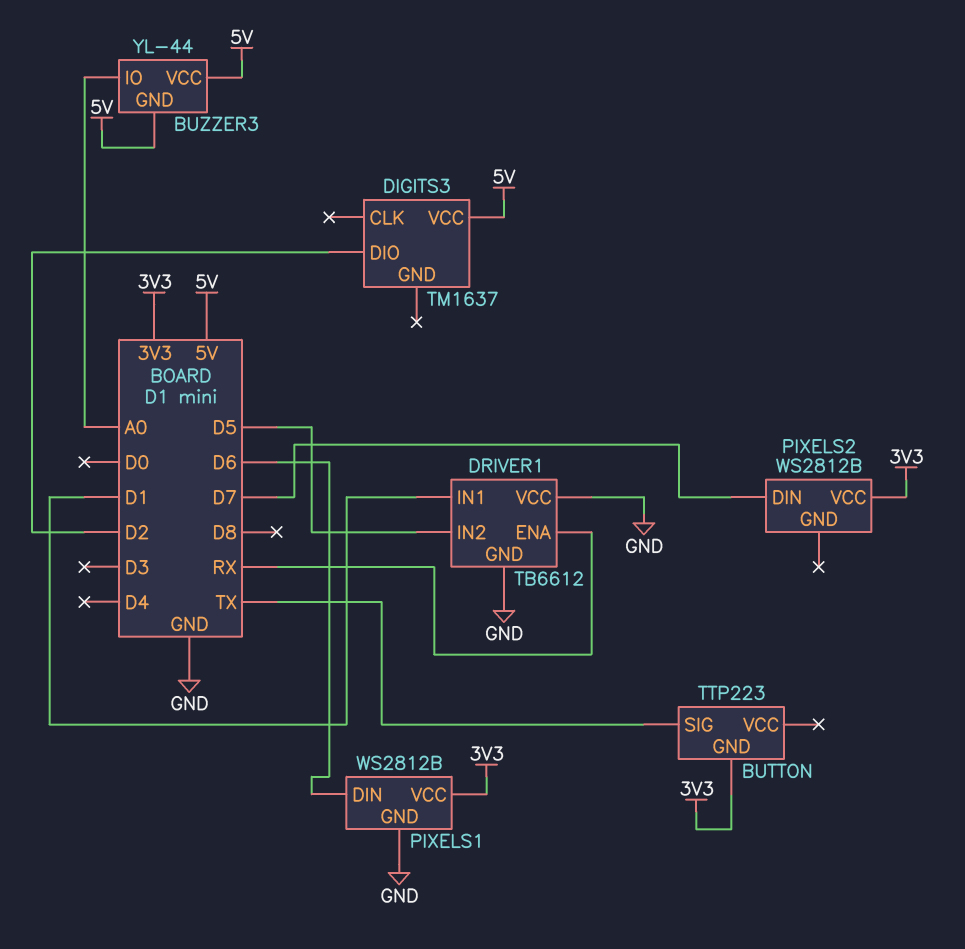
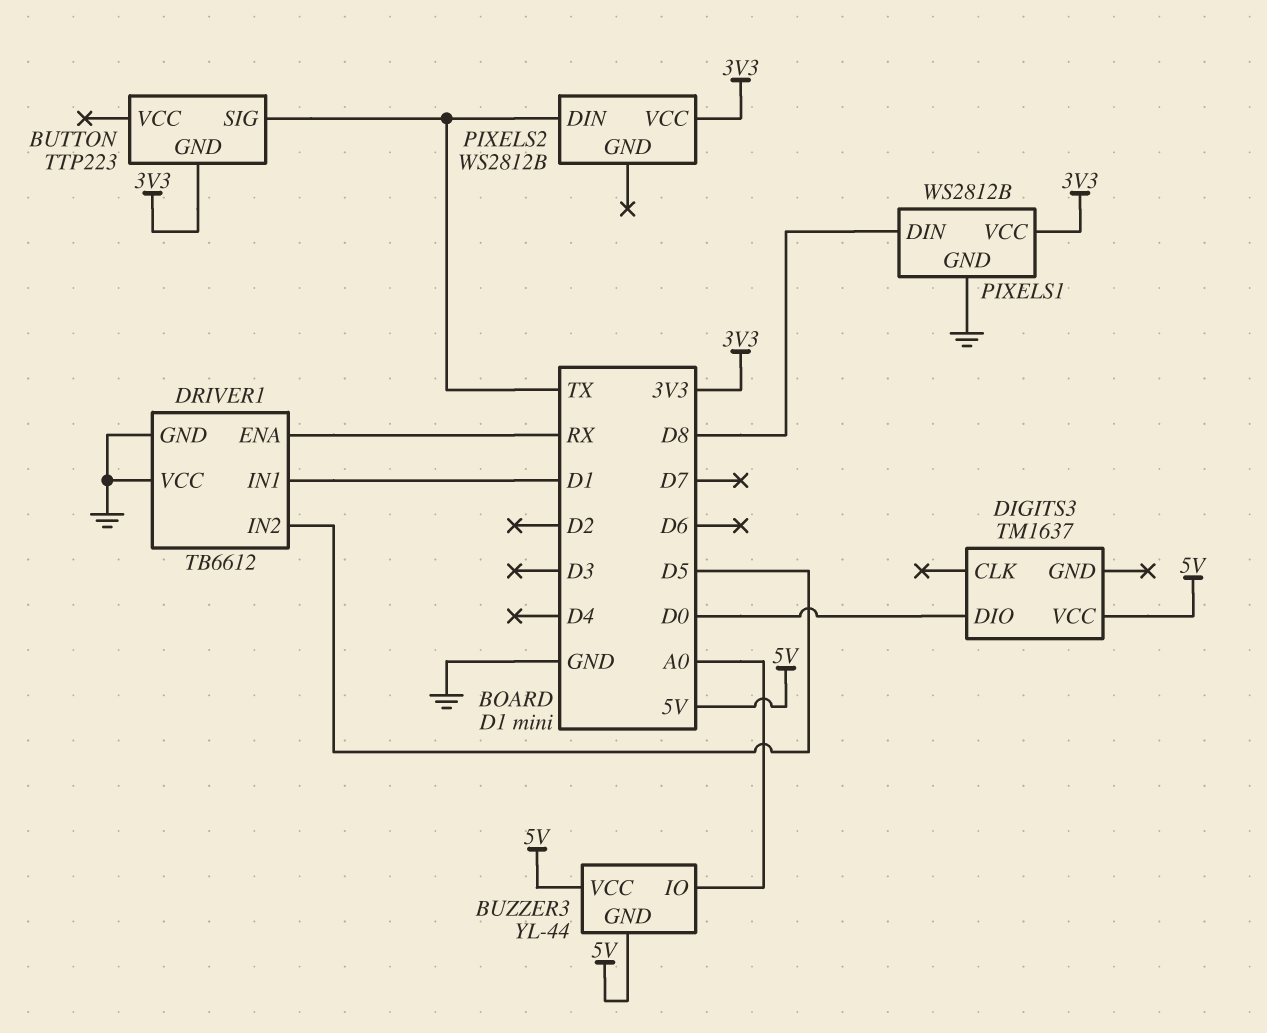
DIGITS3 pin DIO: D2 -> D0
PIXELS1 pin DIN: D6 -> D8
PIXELS2 pin DIN: D7 -> TX

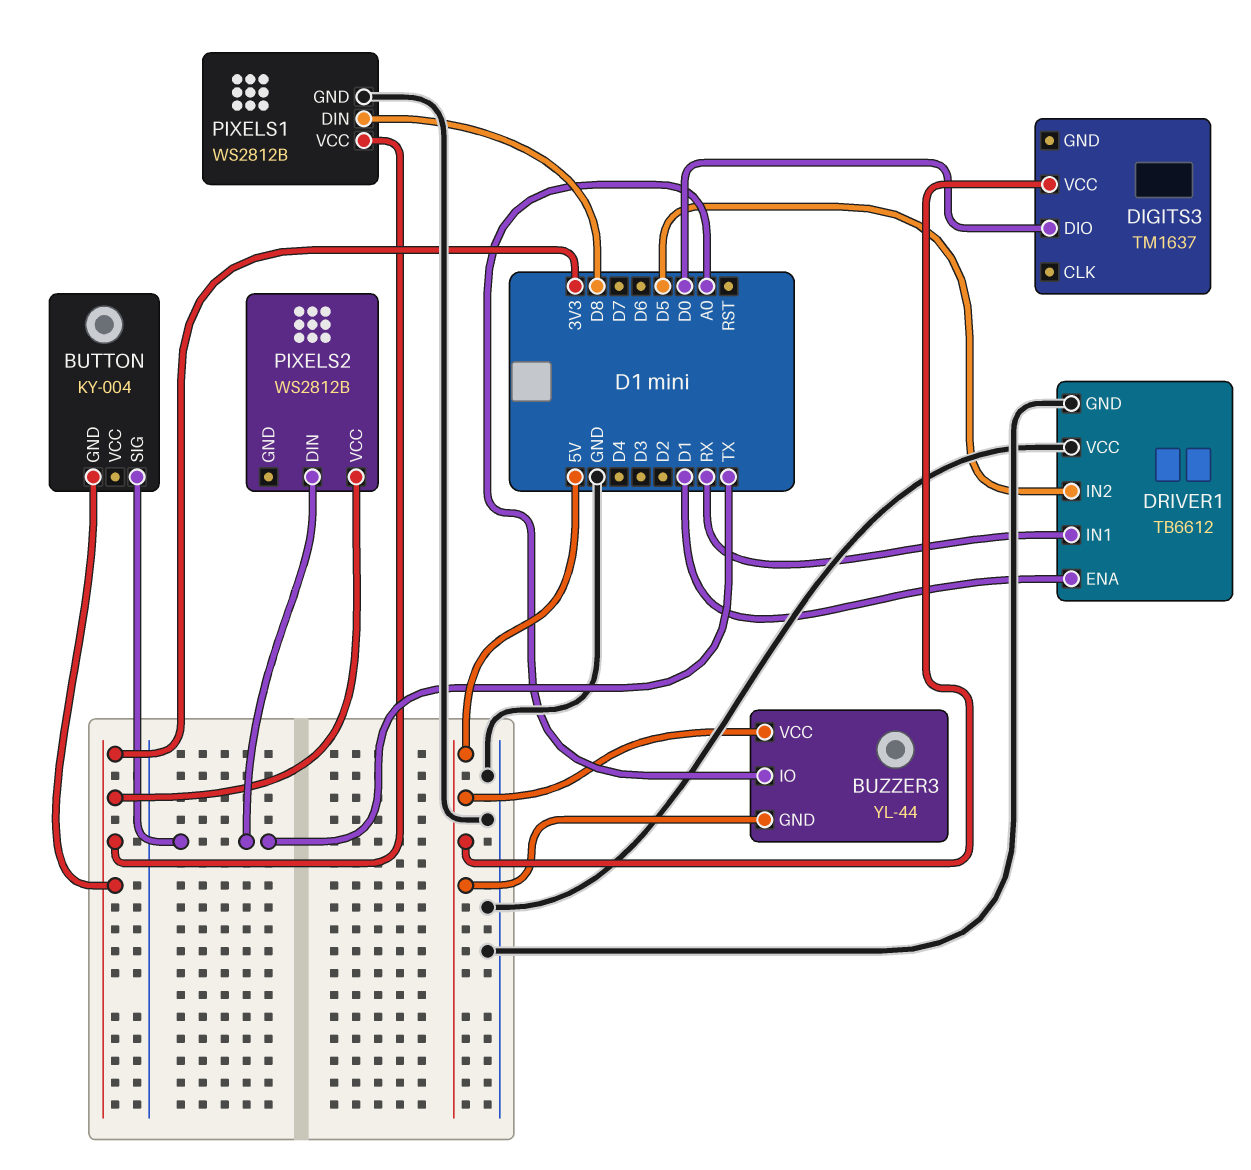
BUTTON: TTP223 -> KY-004
DRIVER1 pin ENA: RX -> D1
DRIVER1 pin IN1: D1 -> RX

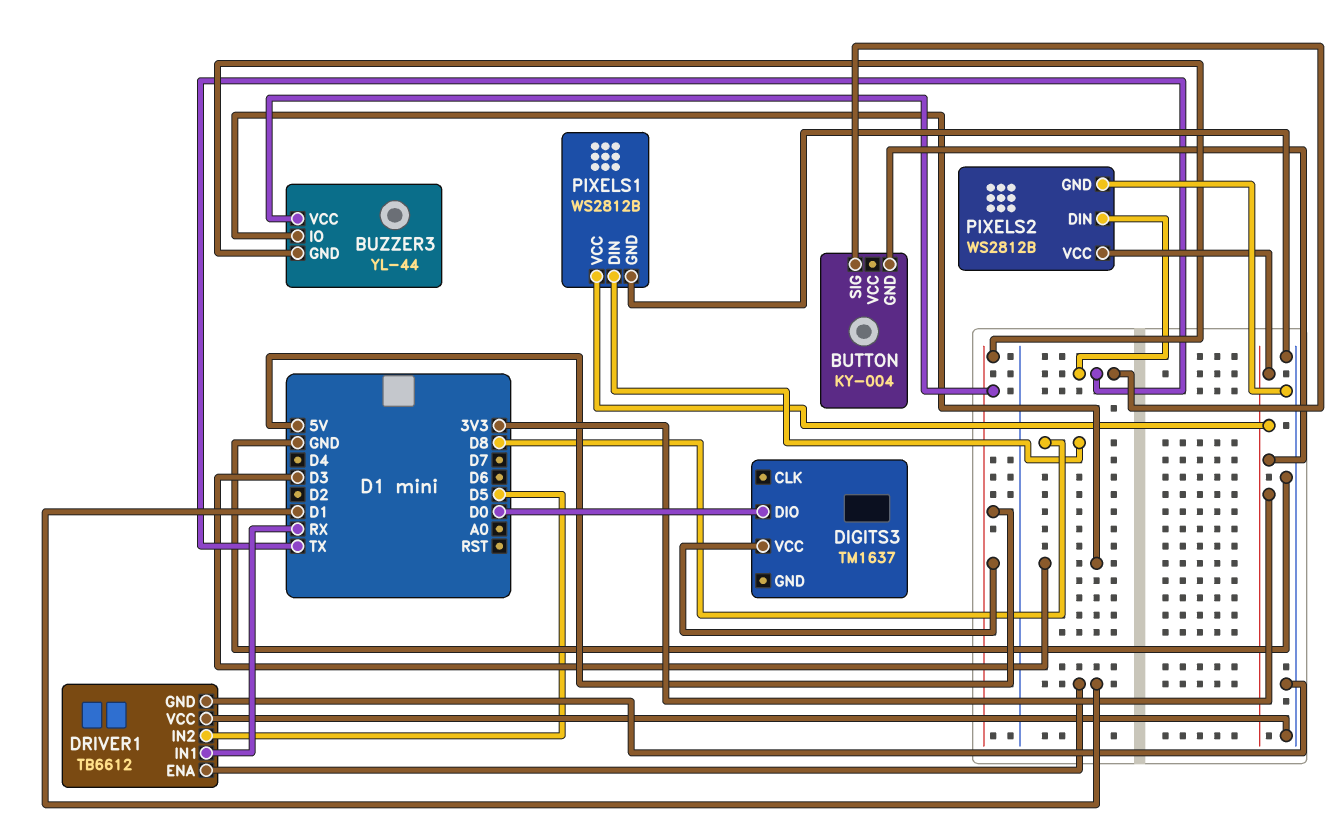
BUZZER3 pin IO: A0 -> D3
PIXELS2 pin GND: none -> GND

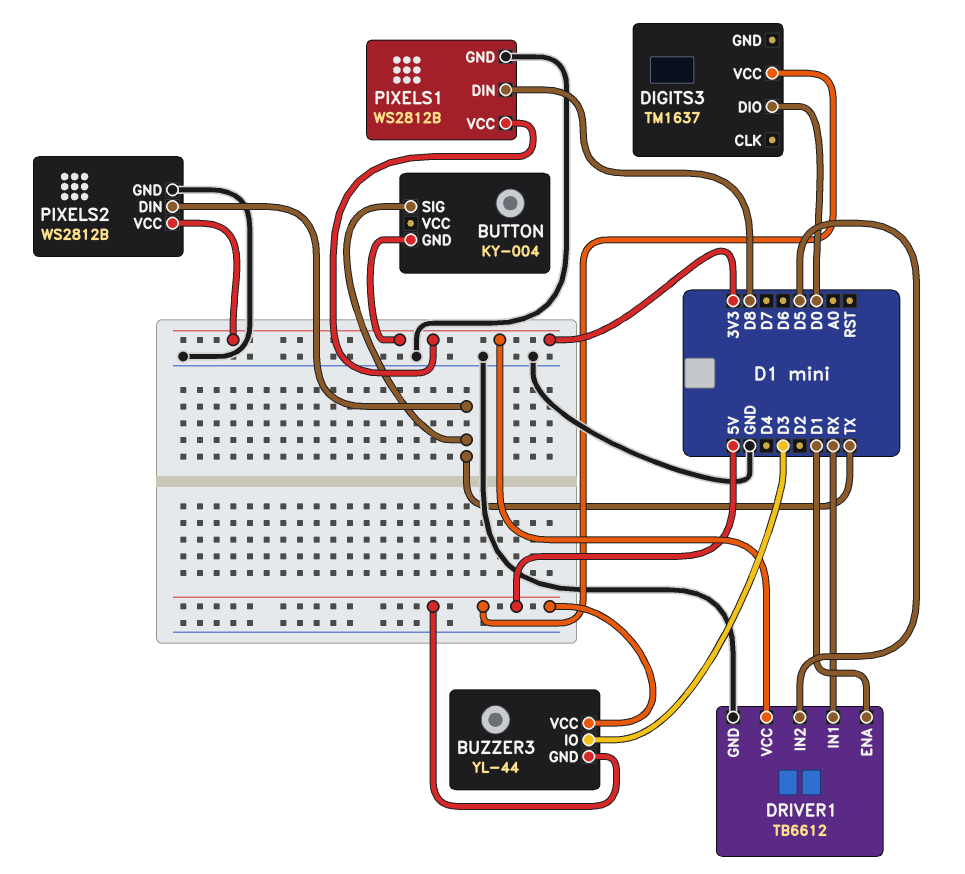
DRIVER1 pin VCC: GND -> 3V3

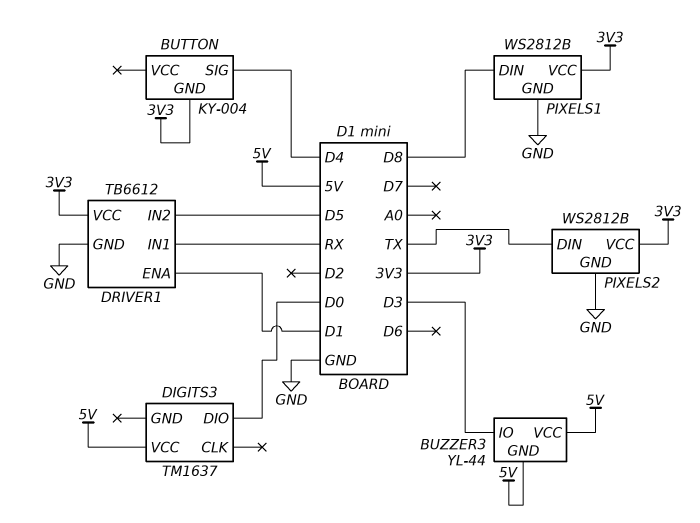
BUTTON pin SIG: TX -> D4

